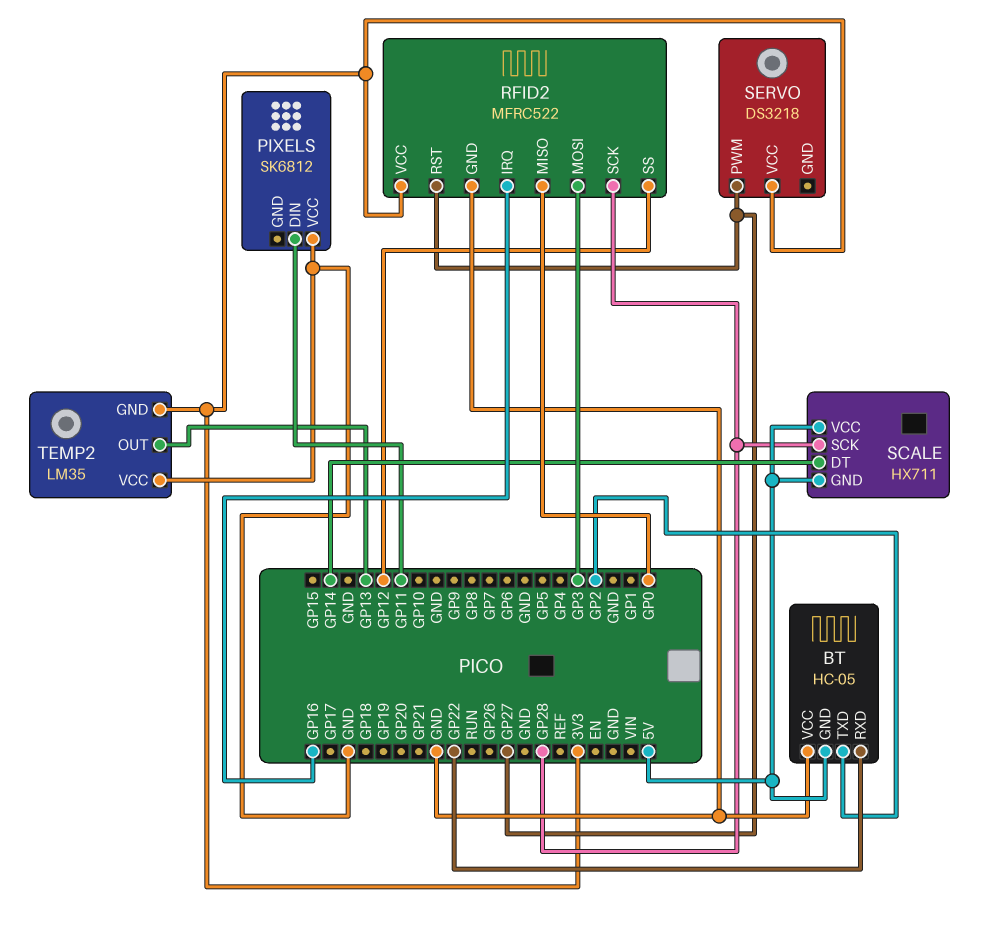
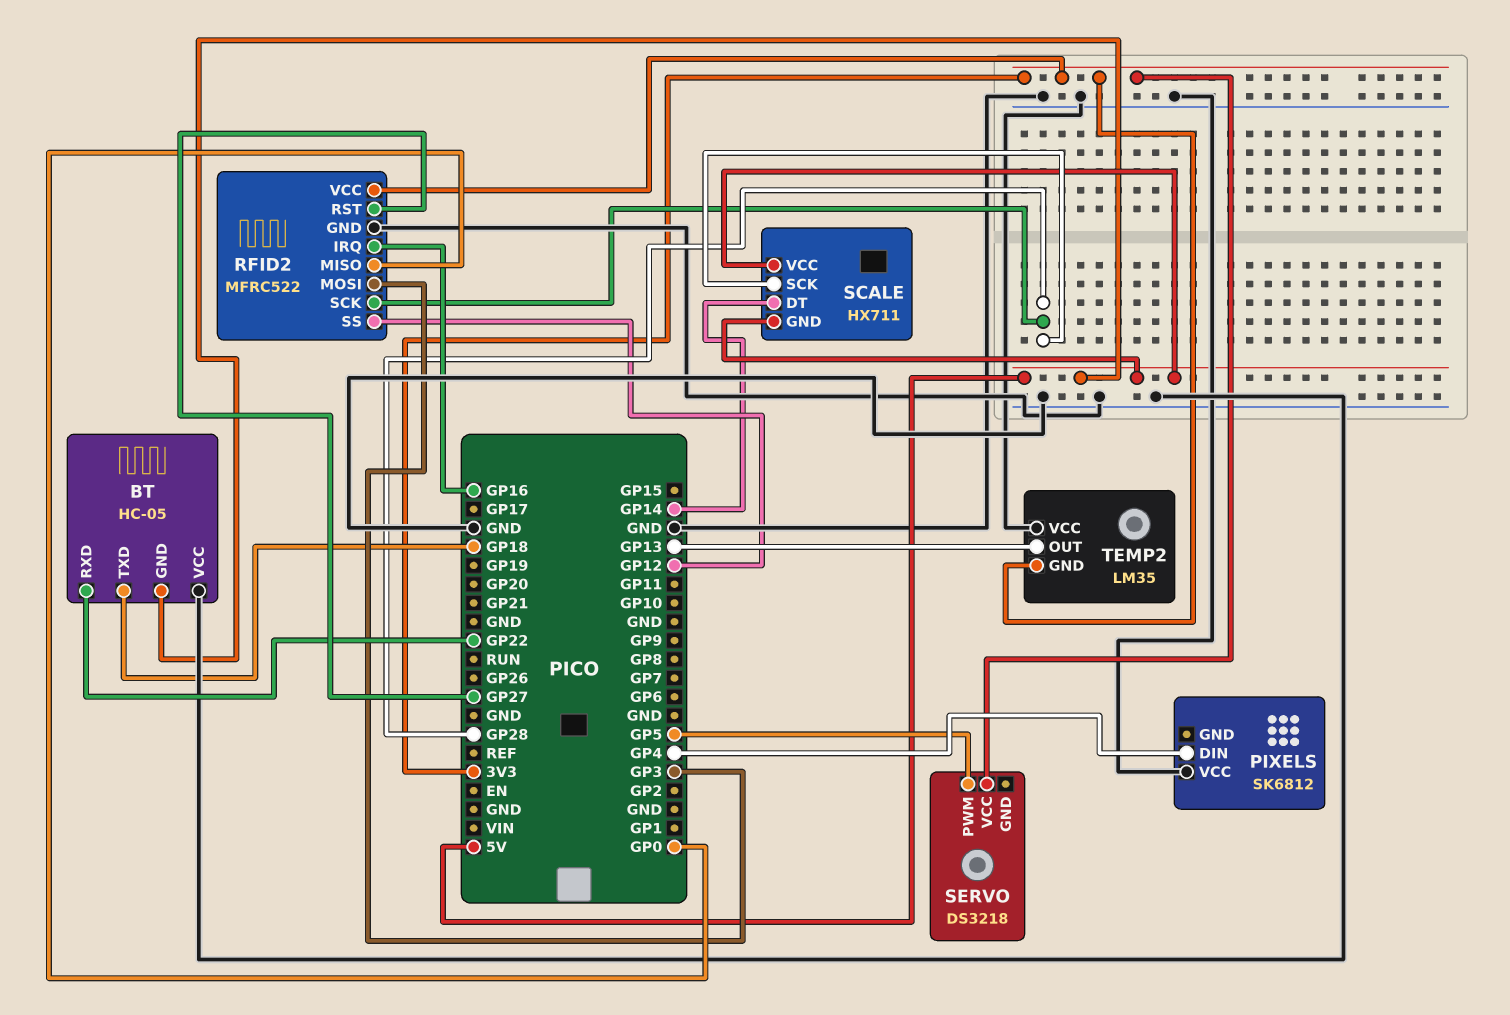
BT pin TXD: GP2 -> GP18
PIXELS pin DIN: GP11 -> GP4
SERVO pin PWM: GP27 -> GP5

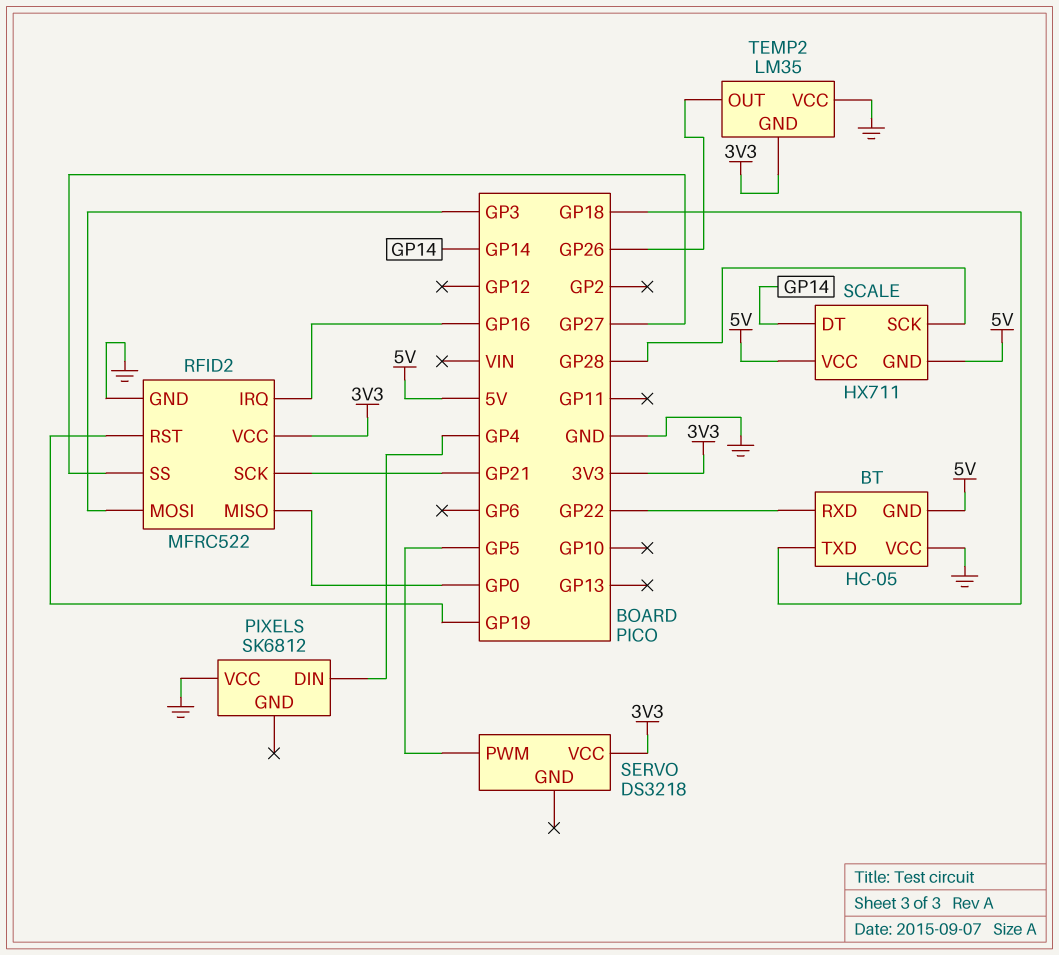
RFID2 pin RST: GP27 -> GP19
RFID2 pin SCK: GP28 -> GP21
RFID2 pin SS: GP12 -> GP27
TEMP2 pin OUT: GP13 -> GP26

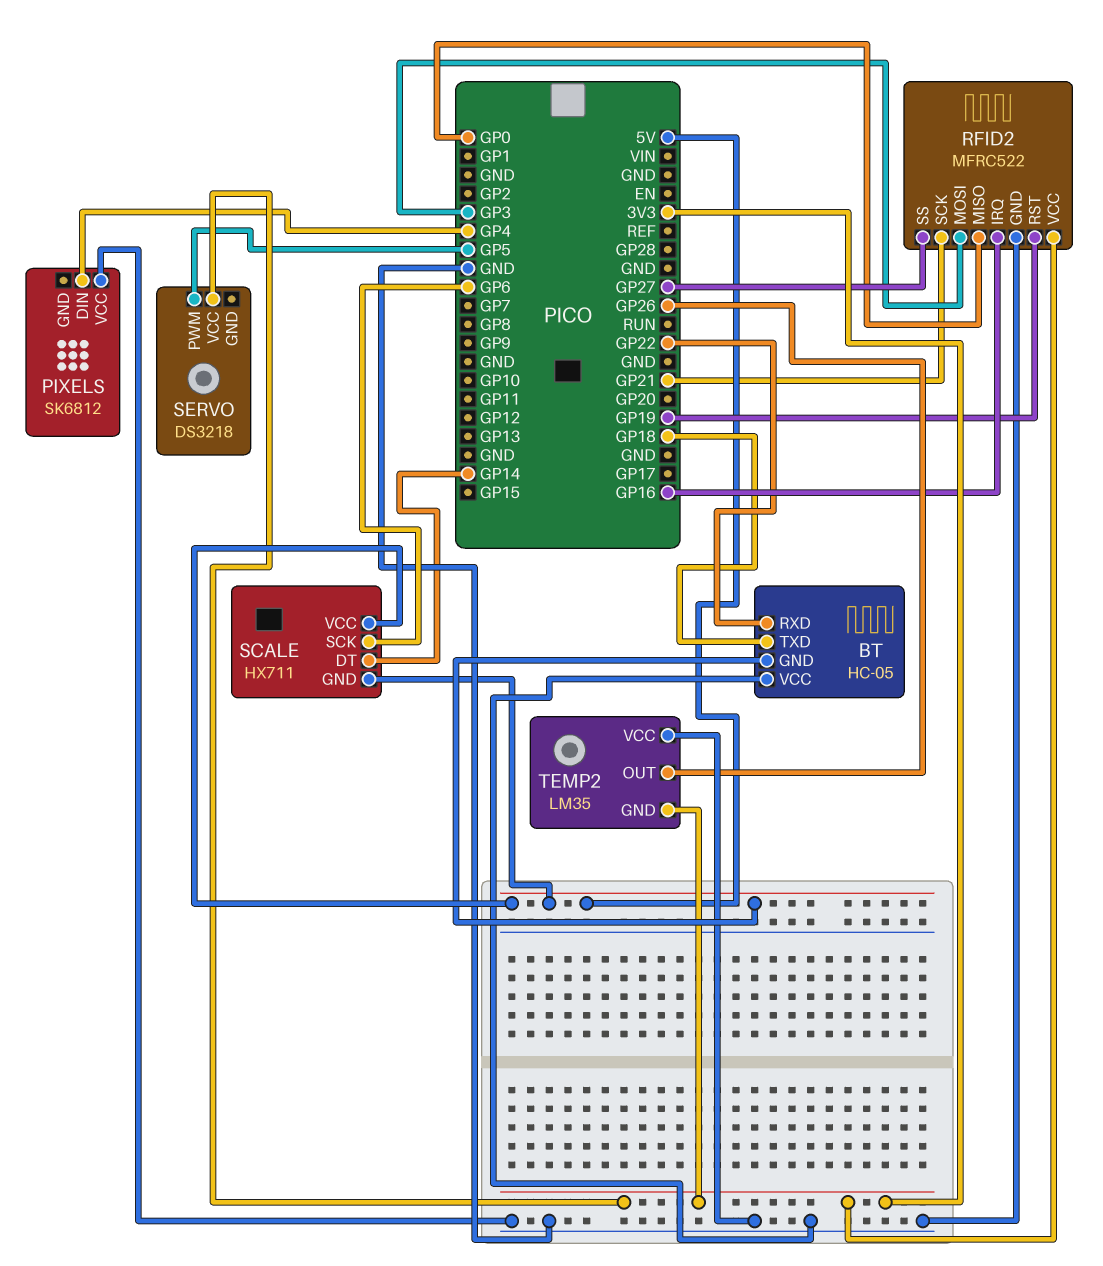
SCALE pin SCK: GP28 -> GP6

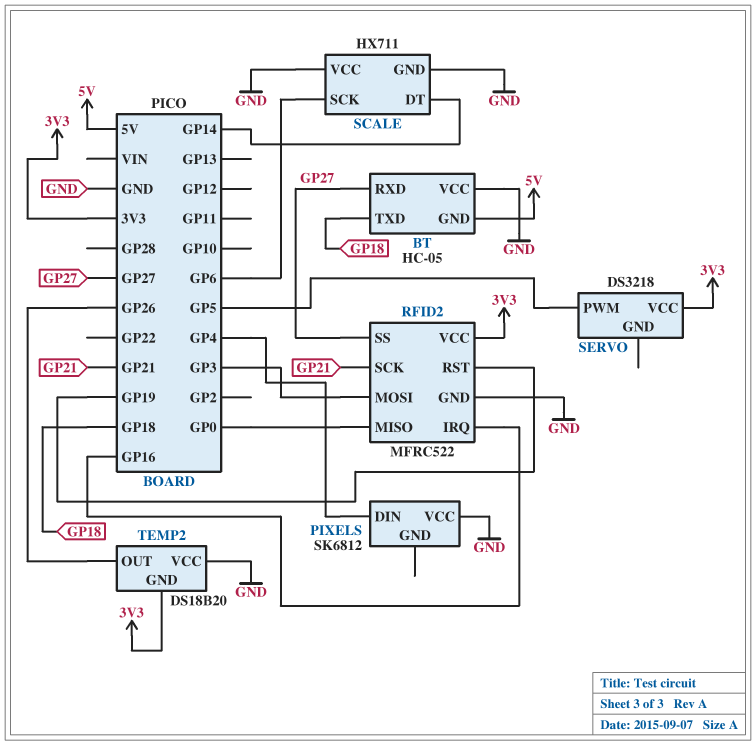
BT pin RXD: GP22 -> GP27
SCALE pin GND: 5V -> GND
SCALE pin VCC: 5V -> GND
TEMP2: LM35 -> DS18B20

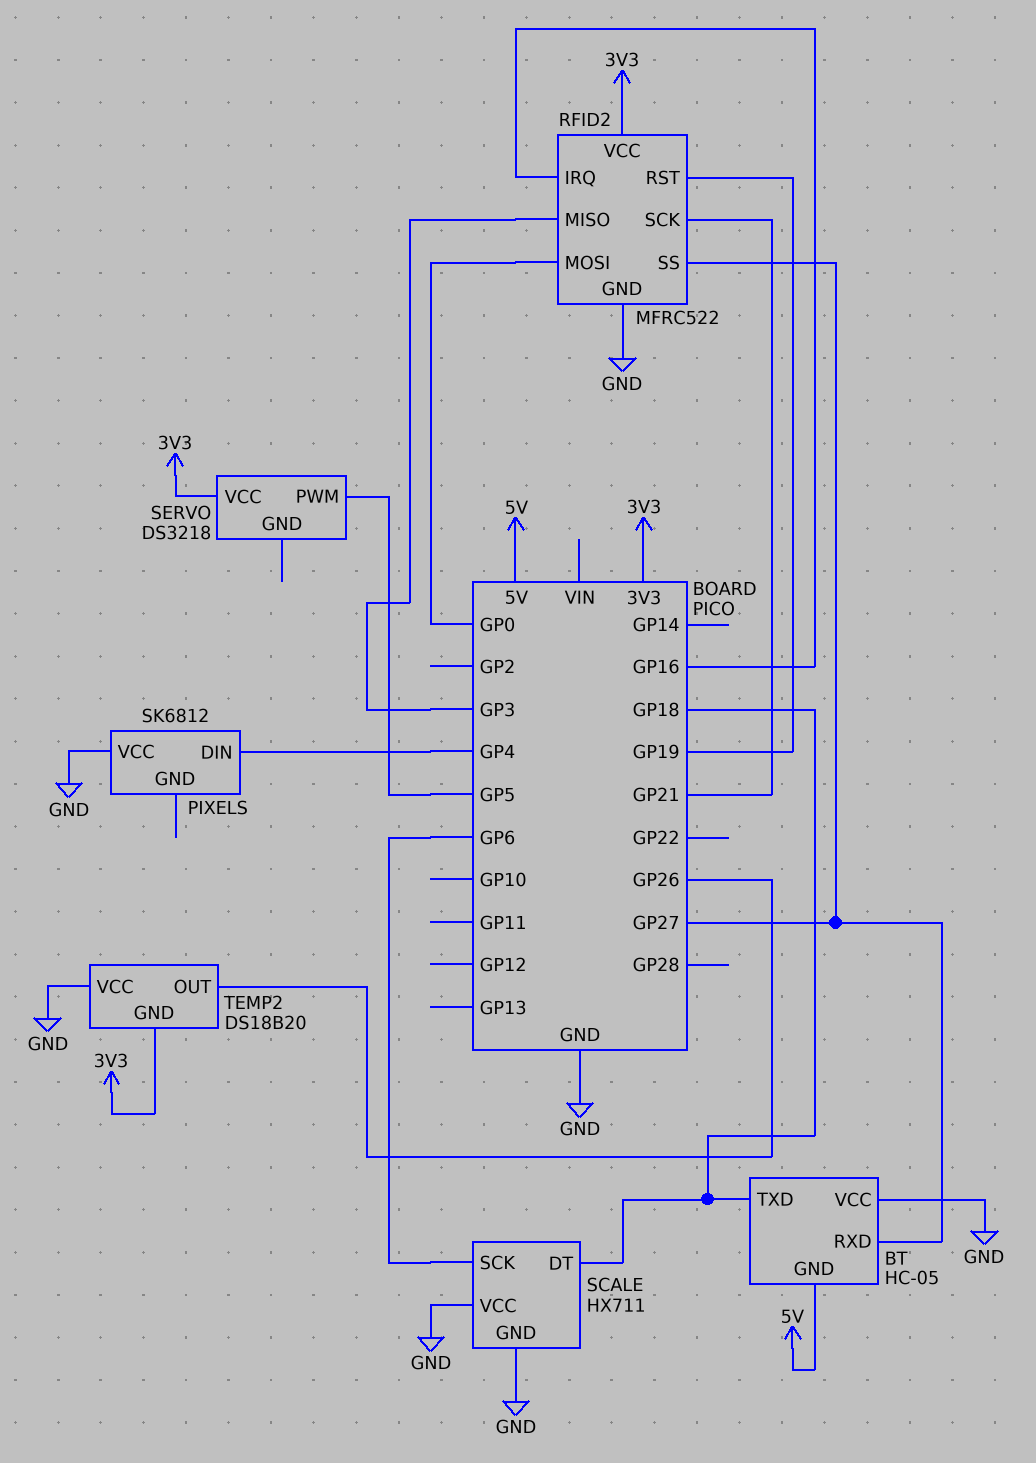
RFID2 pin MISO: GP0 -> GP3
RFID2 pin MOSI: GP3 -> GP0
SCALE pin DT: GP14 -> GP18

